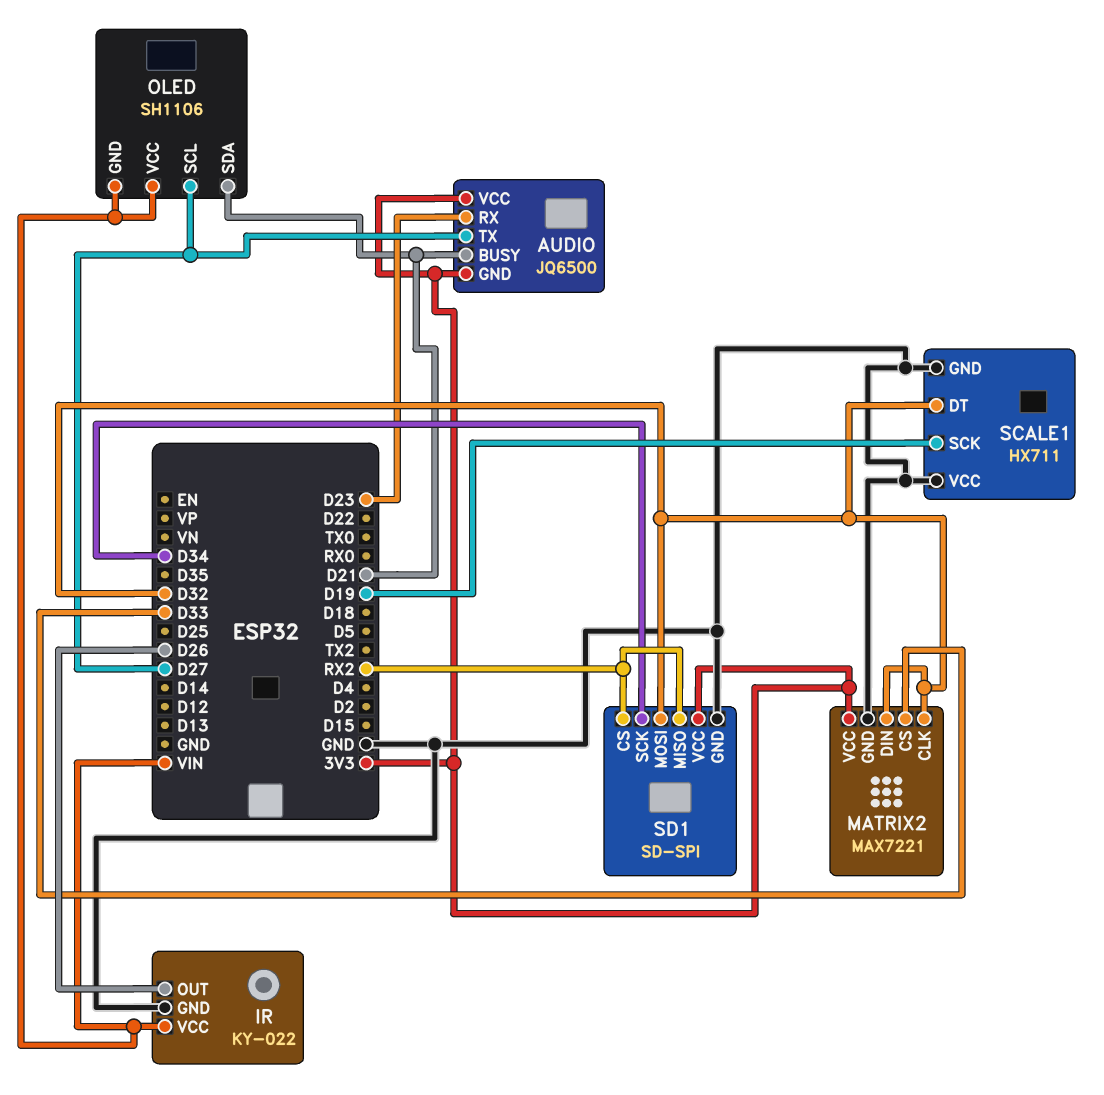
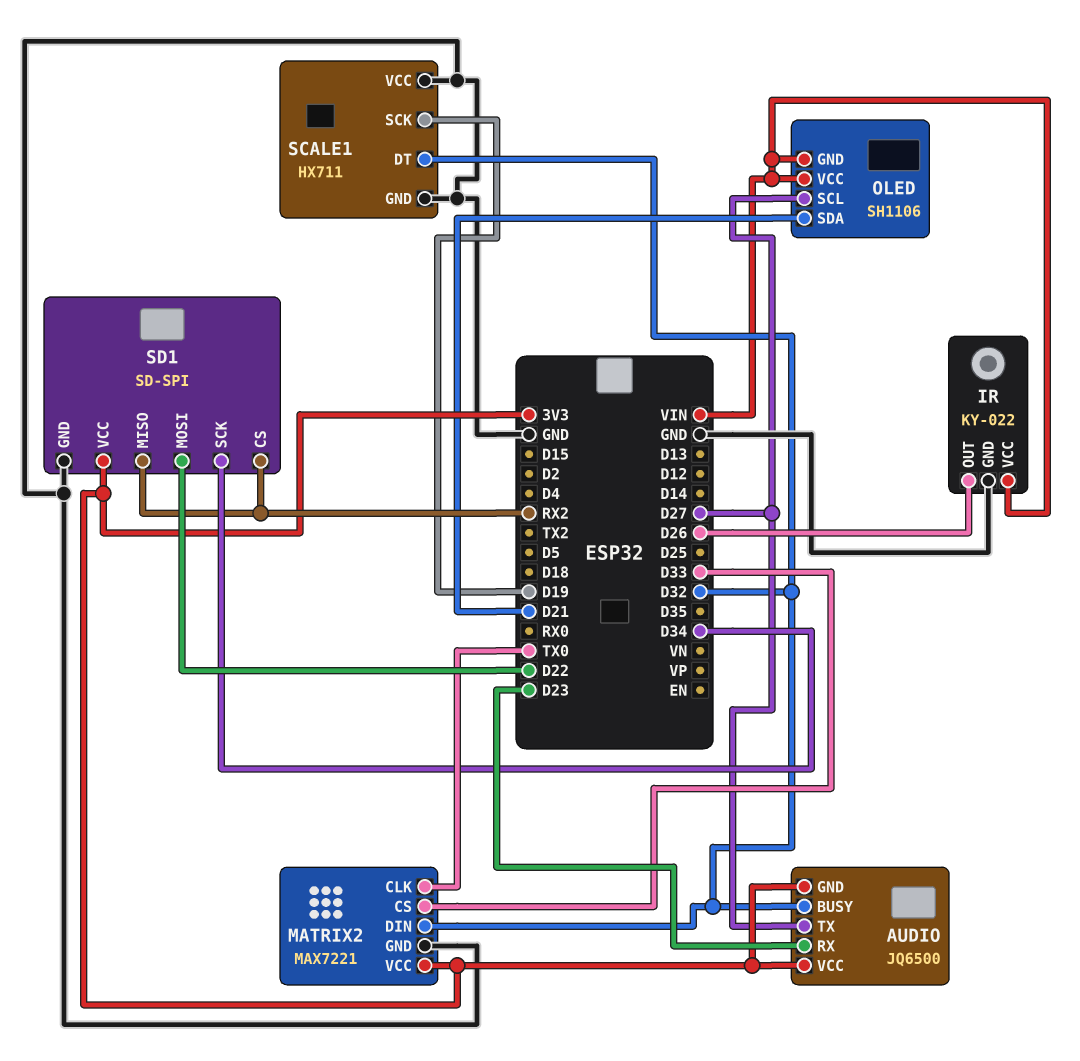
AUDIO pin BUSY: D21 -> D32
MATRIX2 pin CLK: D32 -> TX0
SD1 pin MOSI: D32 -> D22

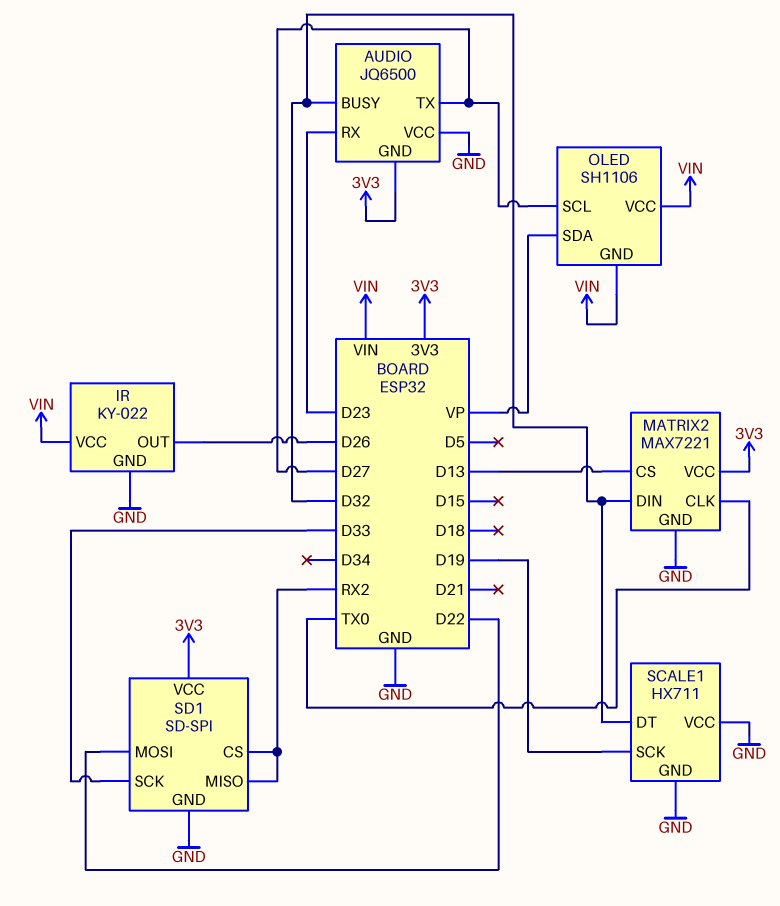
AUDIO pin VCC: 3V3 -> GND
MATRIX2 pin CS: D33 -> D13
OLED pin SDA: D21 -> VP
SD1 pin SCK: D34 -> D33

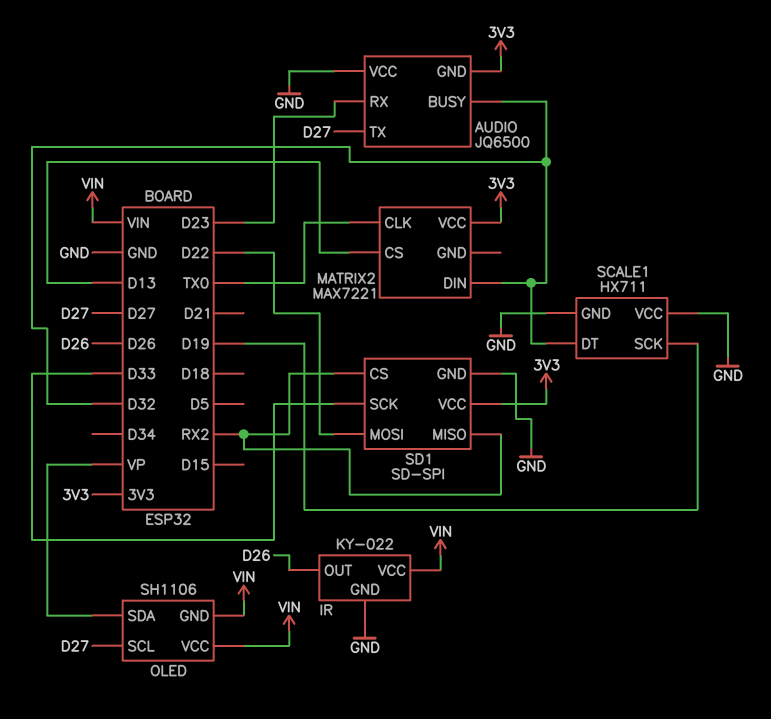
MATRIX2 pin GND: GND -> none

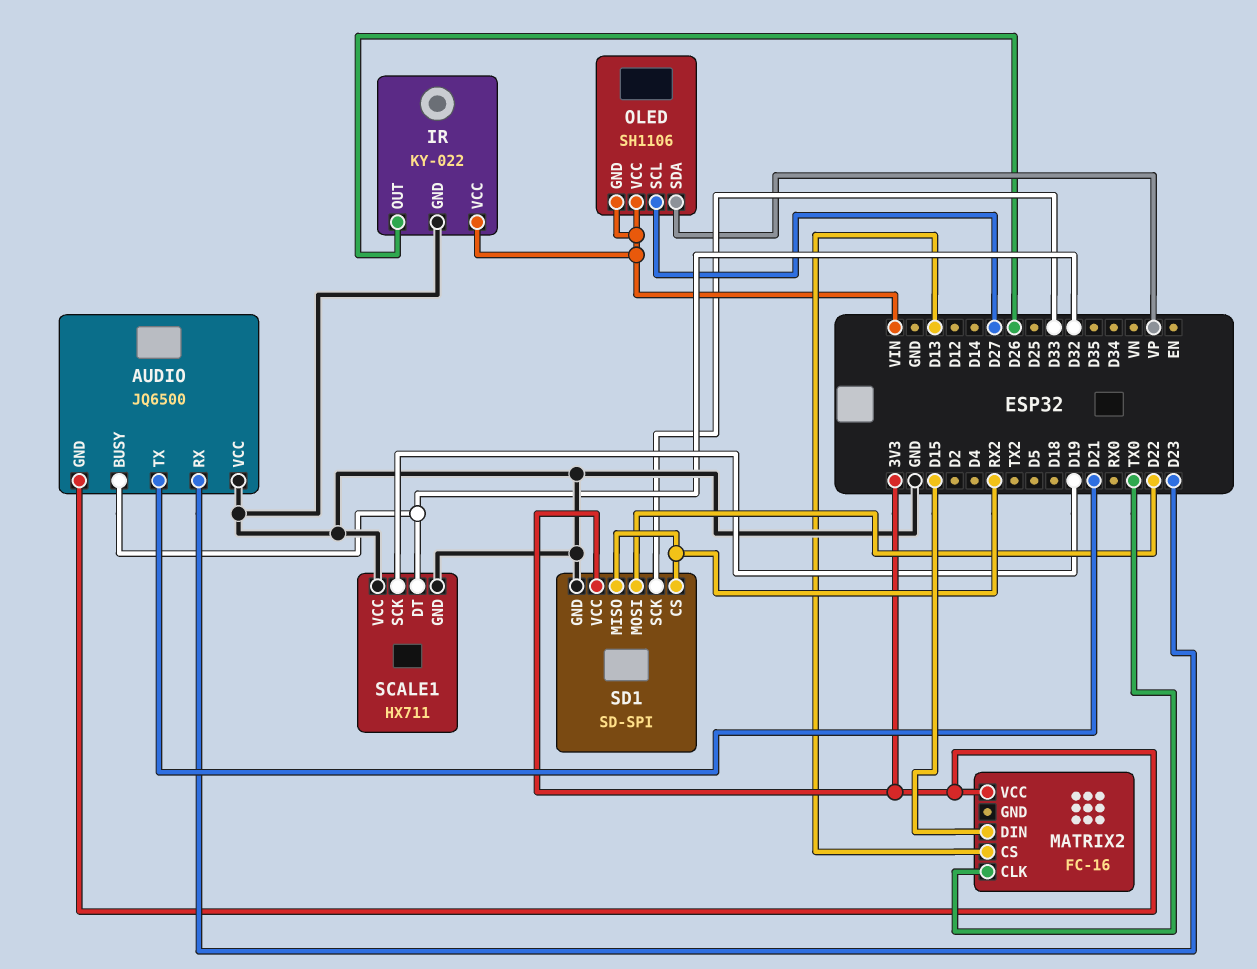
AUDIO pin TX: D27 -> D21
MATRIX2: MAX7221 -> FC-16
MATRIX2 pin DIN: D32 -> D15

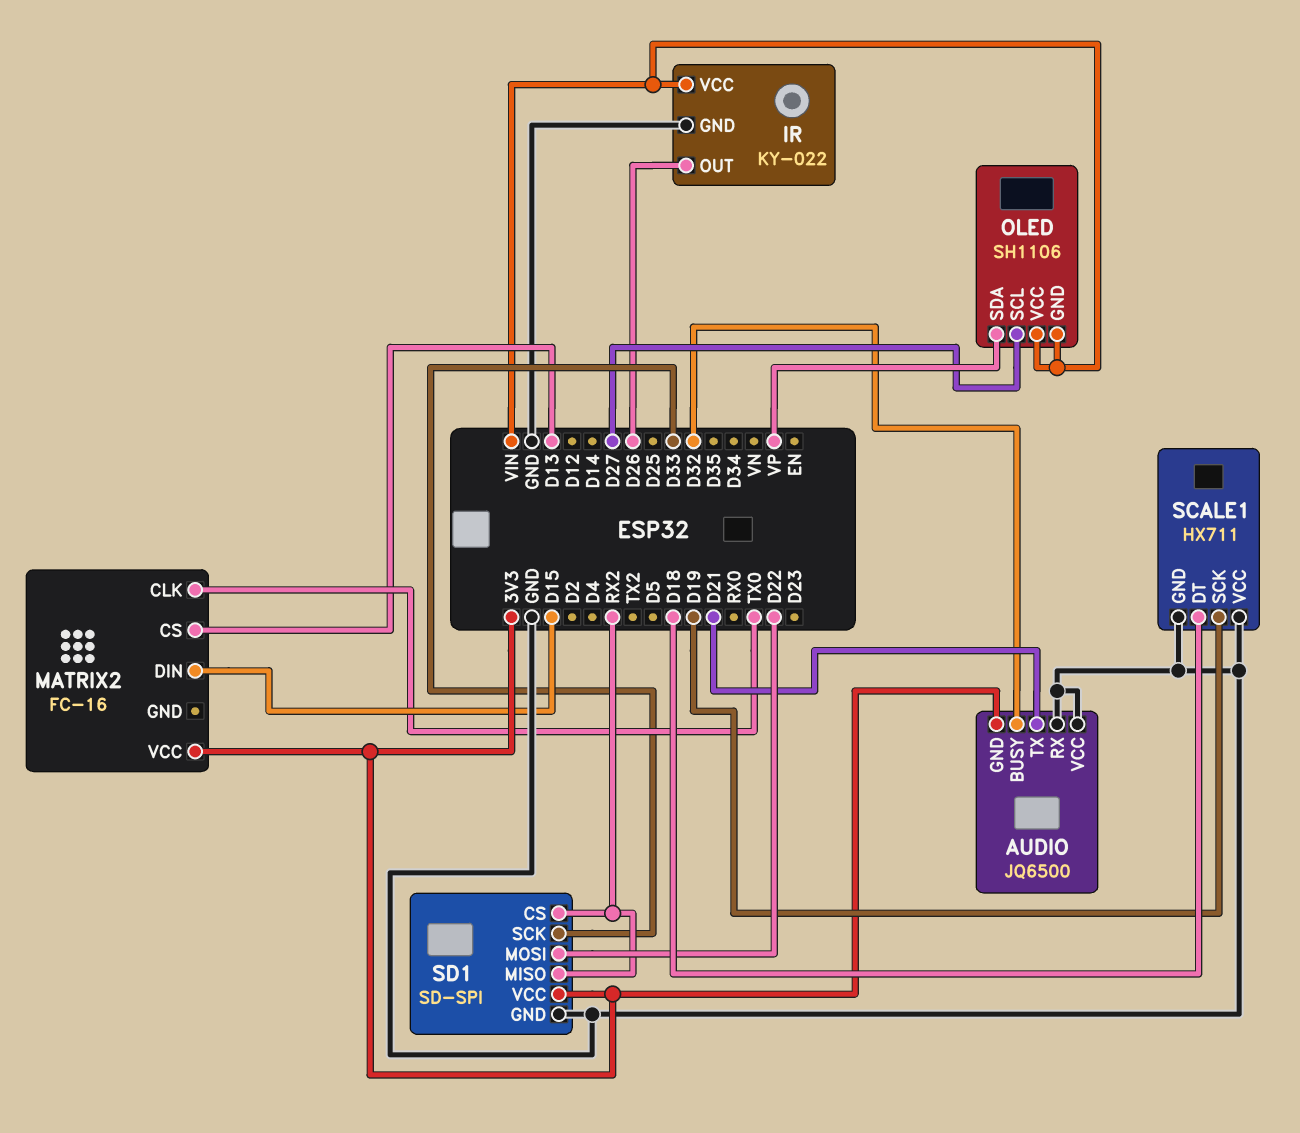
AUDIO pin RX: D23 -> GND
SCALE1 pin DT: D32 -> D18

